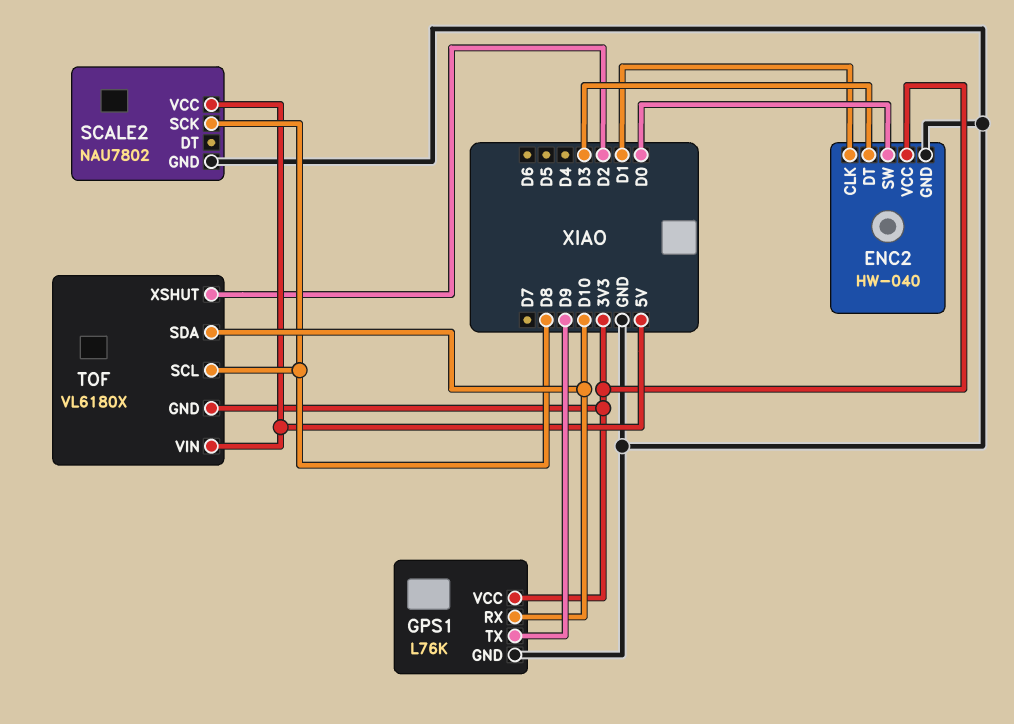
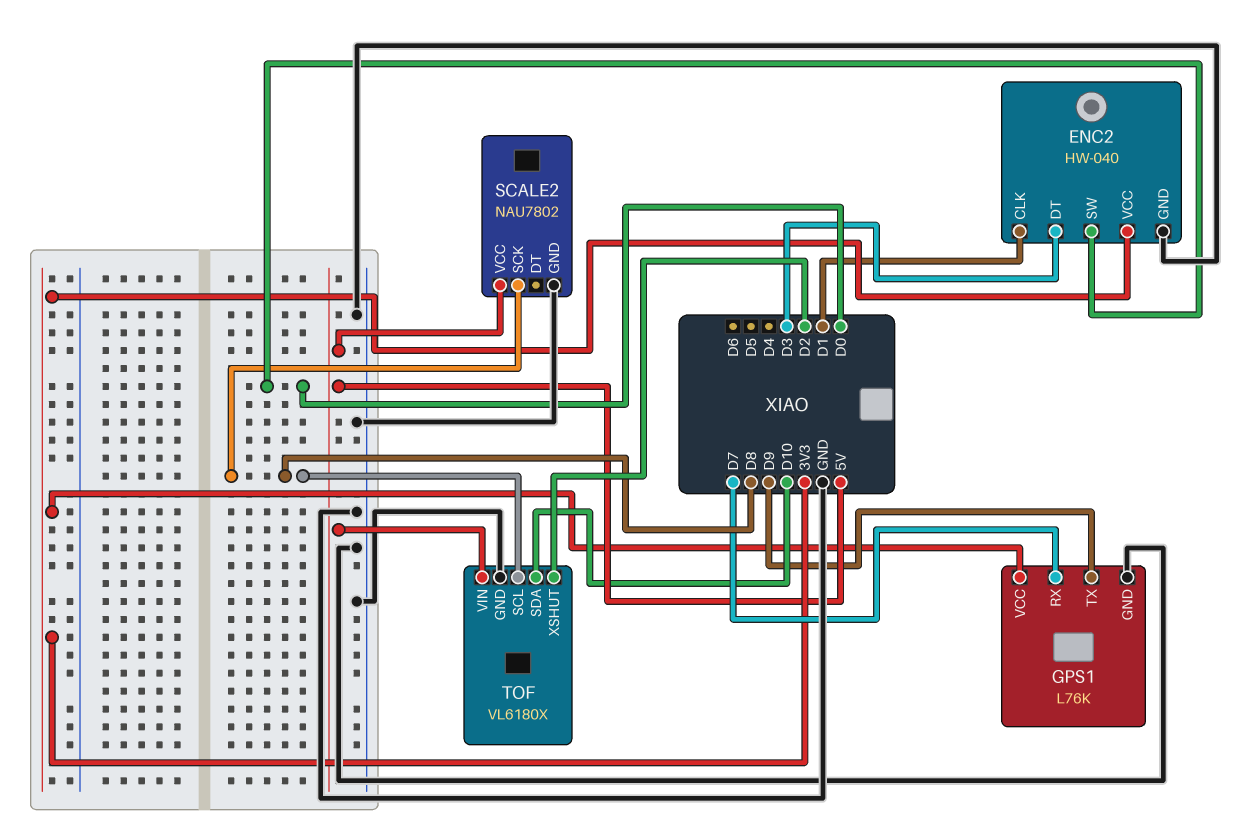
GPS1 pin RX: D10 -> D7
TOF pin GND: 3V3 -> GND

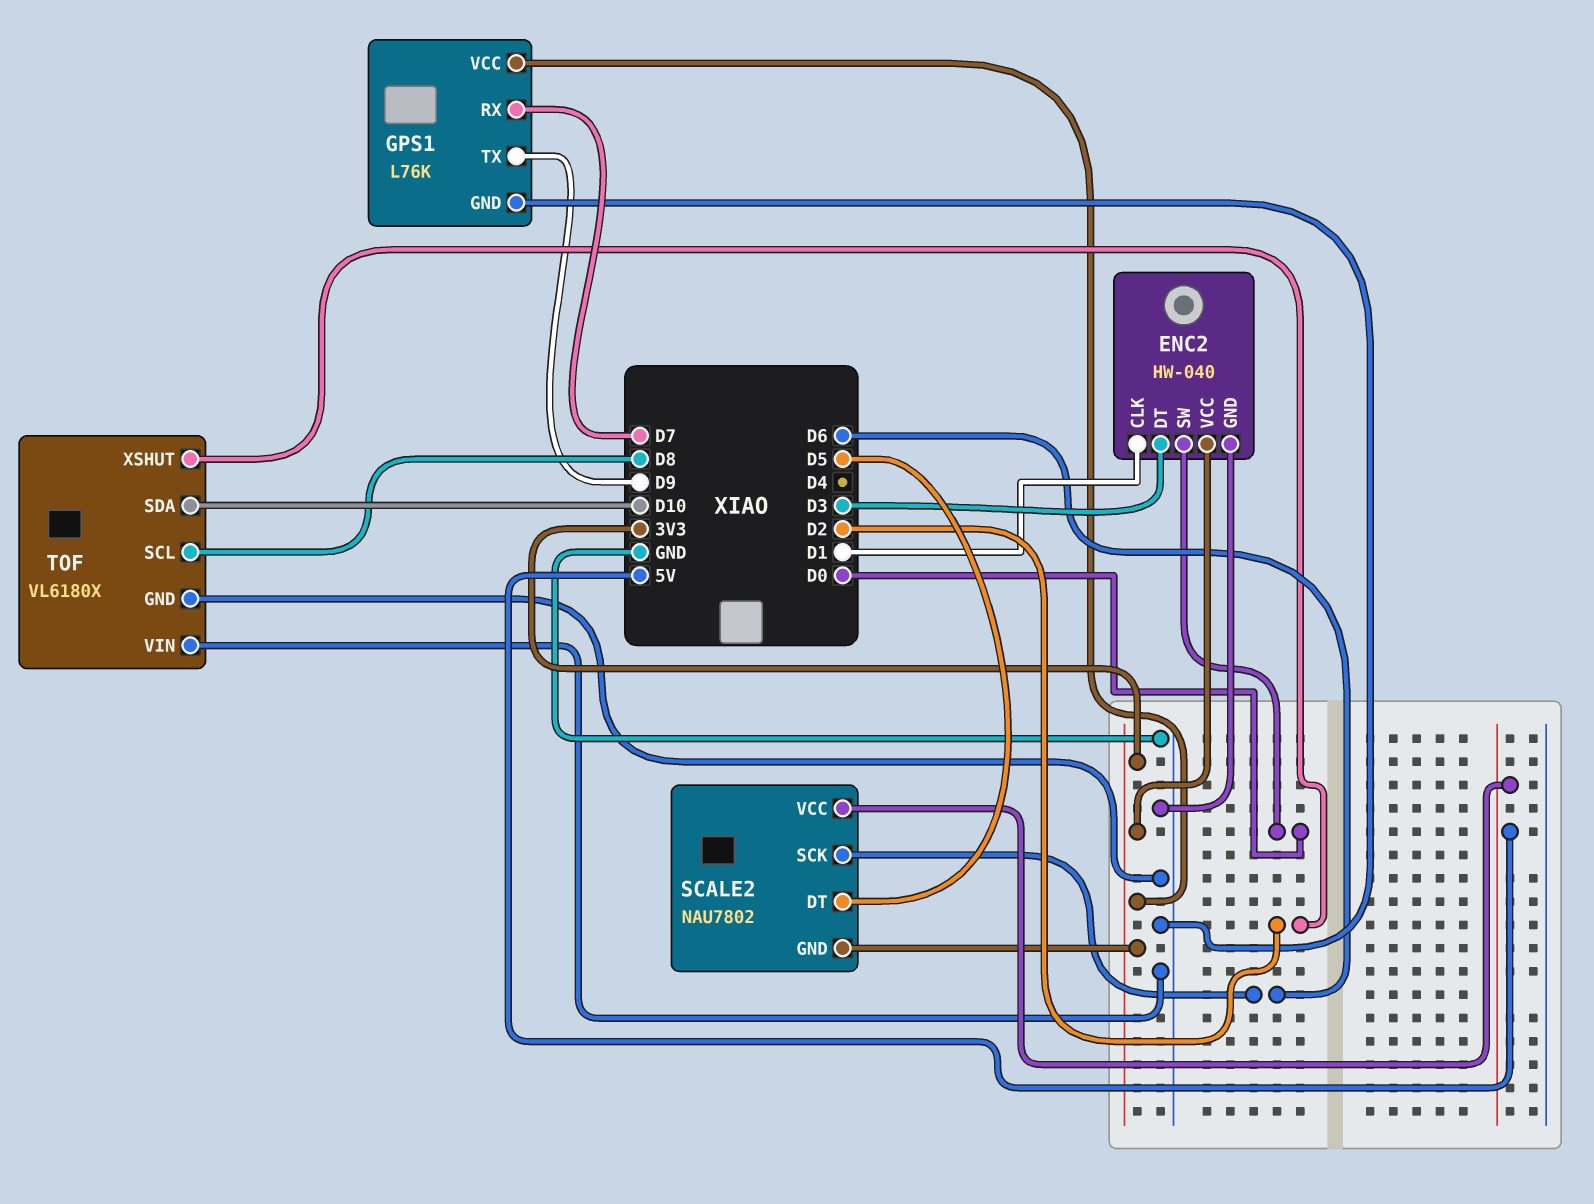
SCALE2 pin DT: none -> D5
SCALE2 pin GND: GND -> 3V3
SCALE2 pin SCK: D8 -> D6
TOF pin VIN: 5V -> GND

